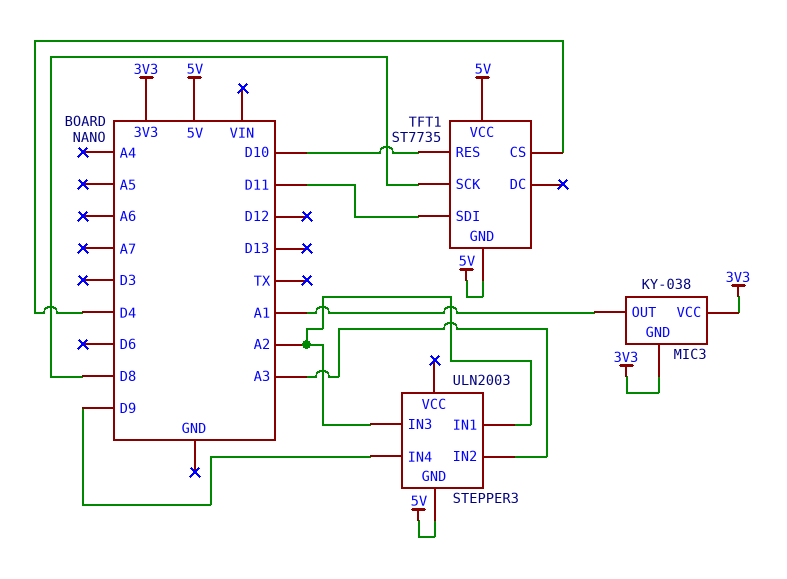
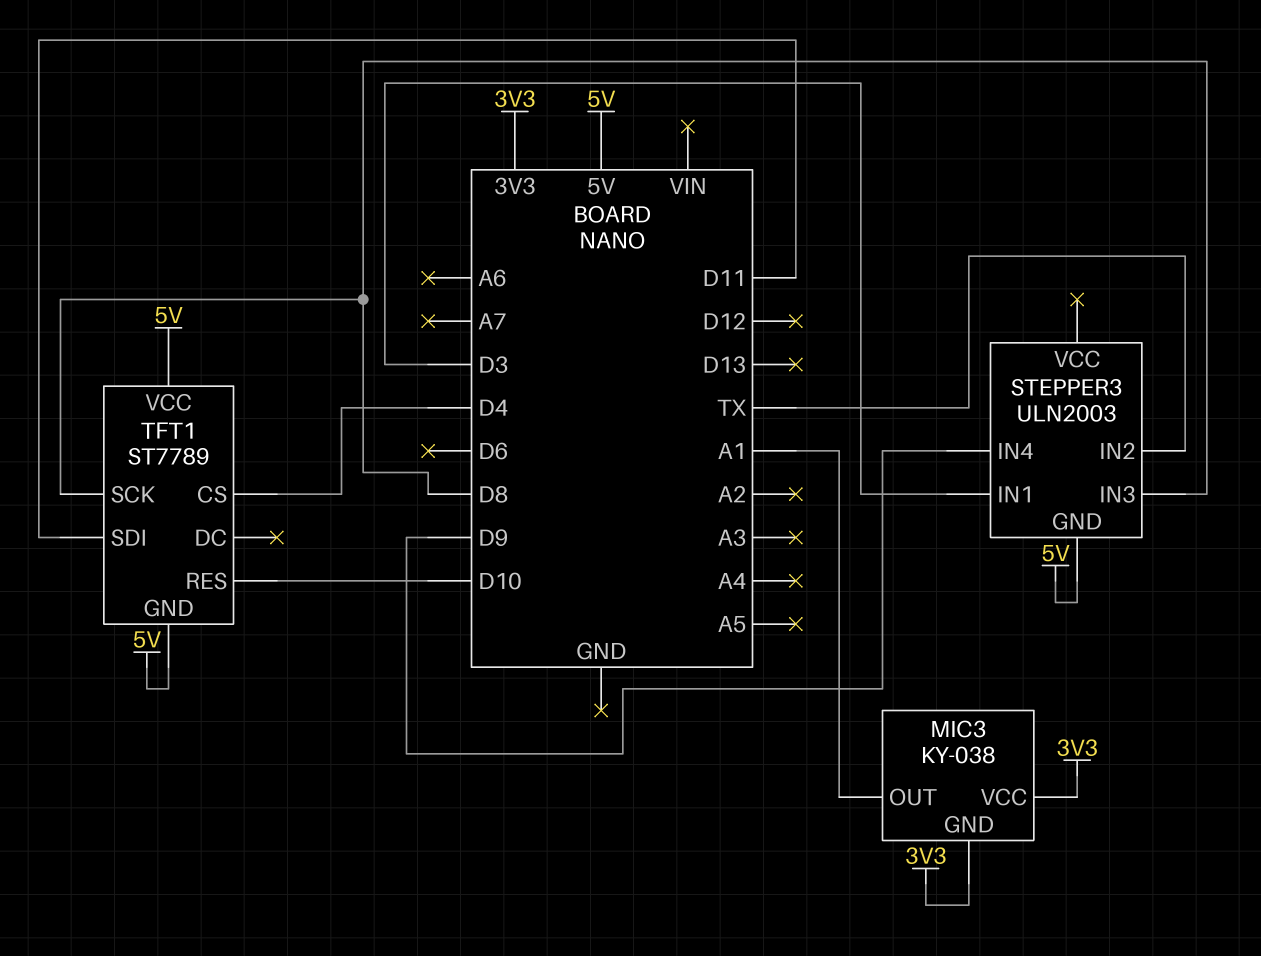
STEPPER3 pin IN1: A2 -> D3
STEPPER3 pin IN2: A3 -> TX
STEPPER3 pin IN3: A2 -> D8
TFT1: ST7735 -> ST7789

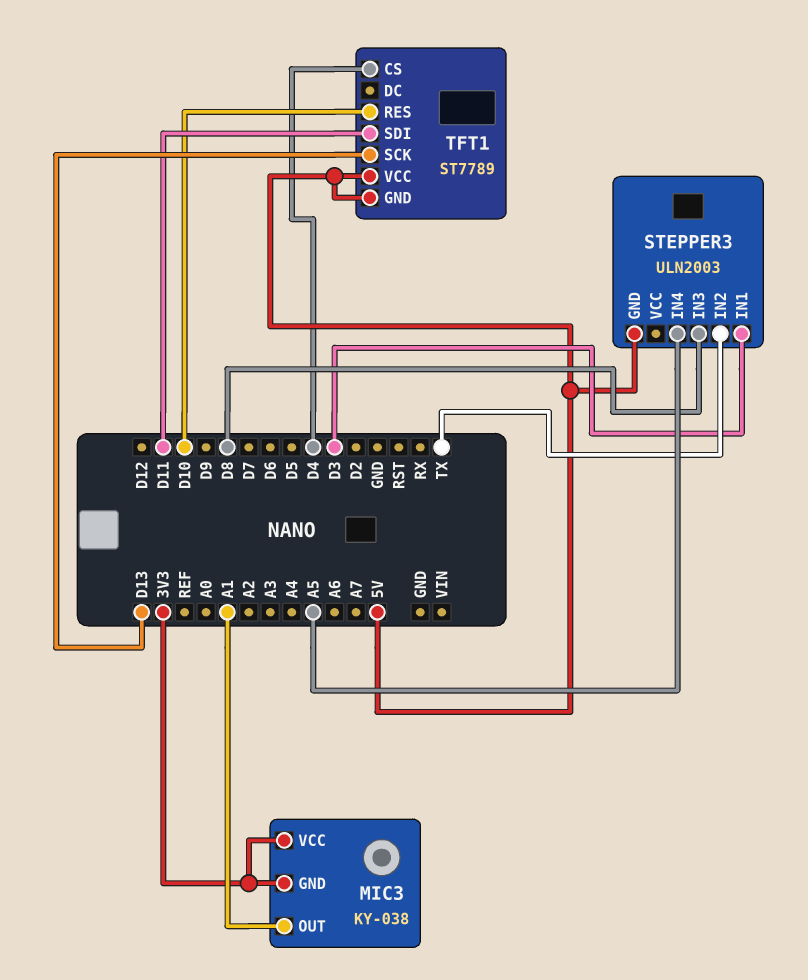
STEPPER3 pin IN4: D9 -> A5
TFT1 pin SCK: D8 -> D13

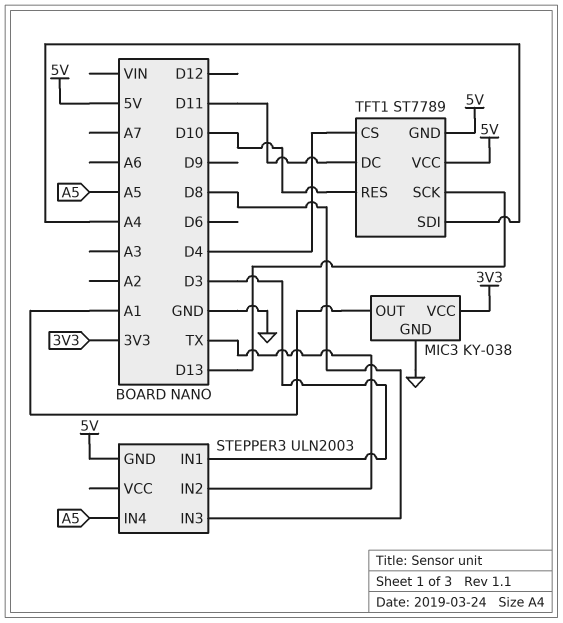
MIC3 pin GND: 3V3 -> GND
TFT1 pin DC: none -> D11
TFT1 pin SDI: D11 -> A4

